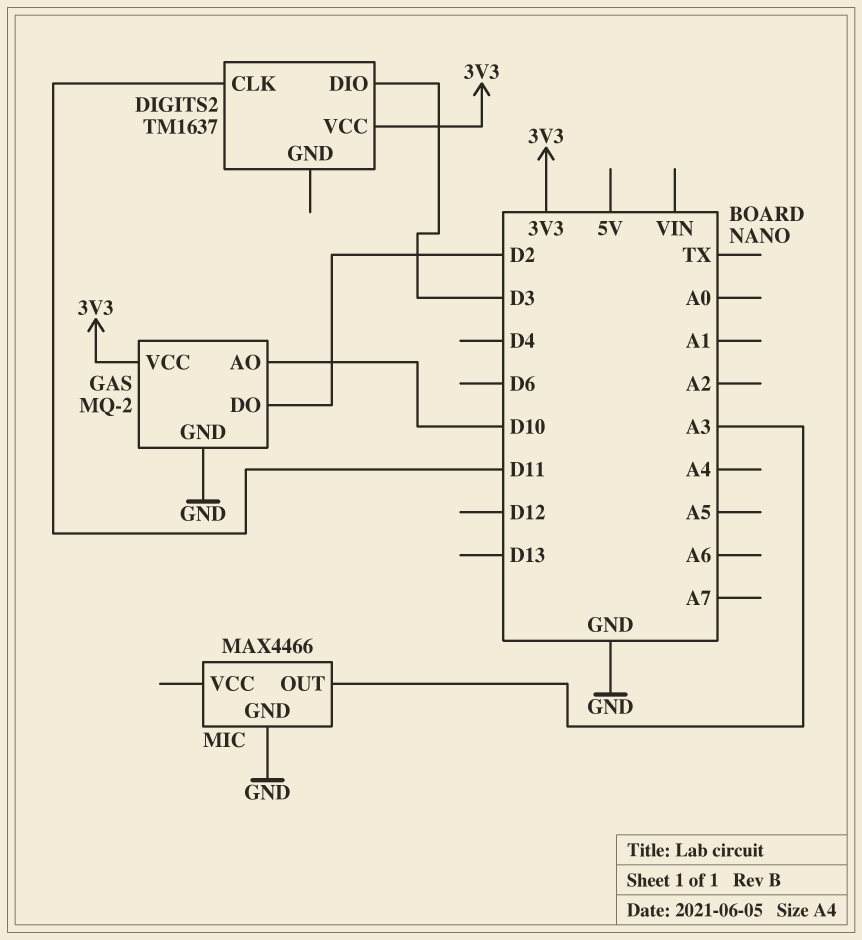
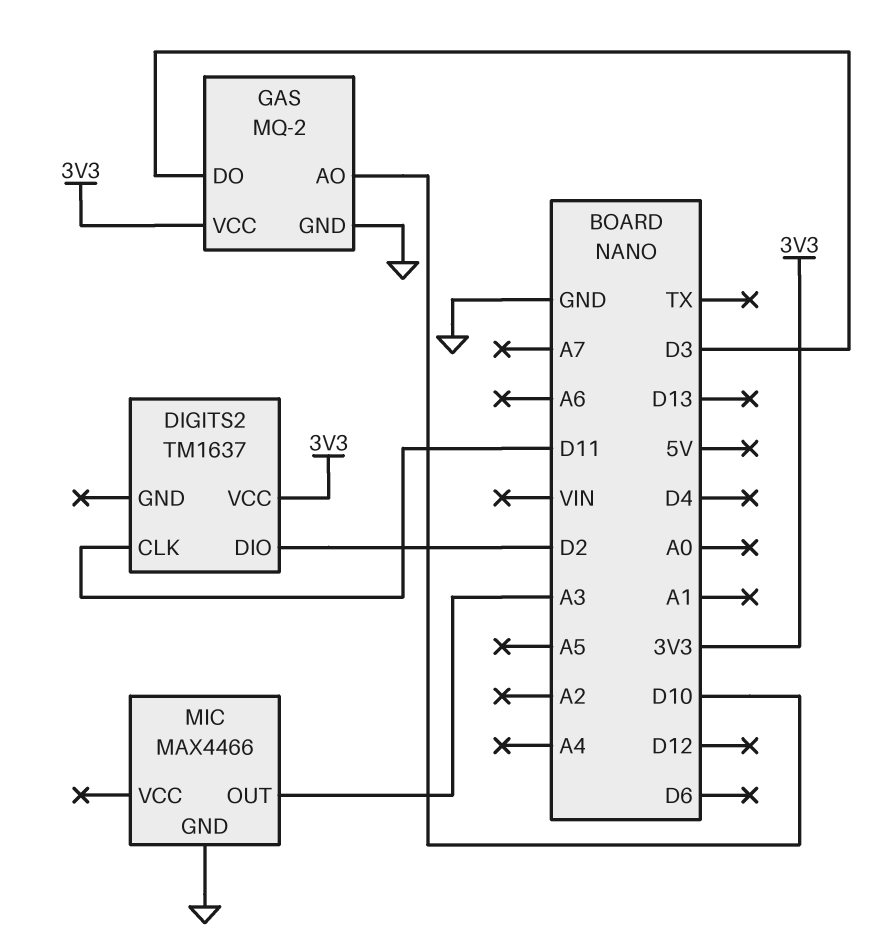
DIGITS2 pin DIO: D3 -> D2
GAS pin DO: D2 -> D3

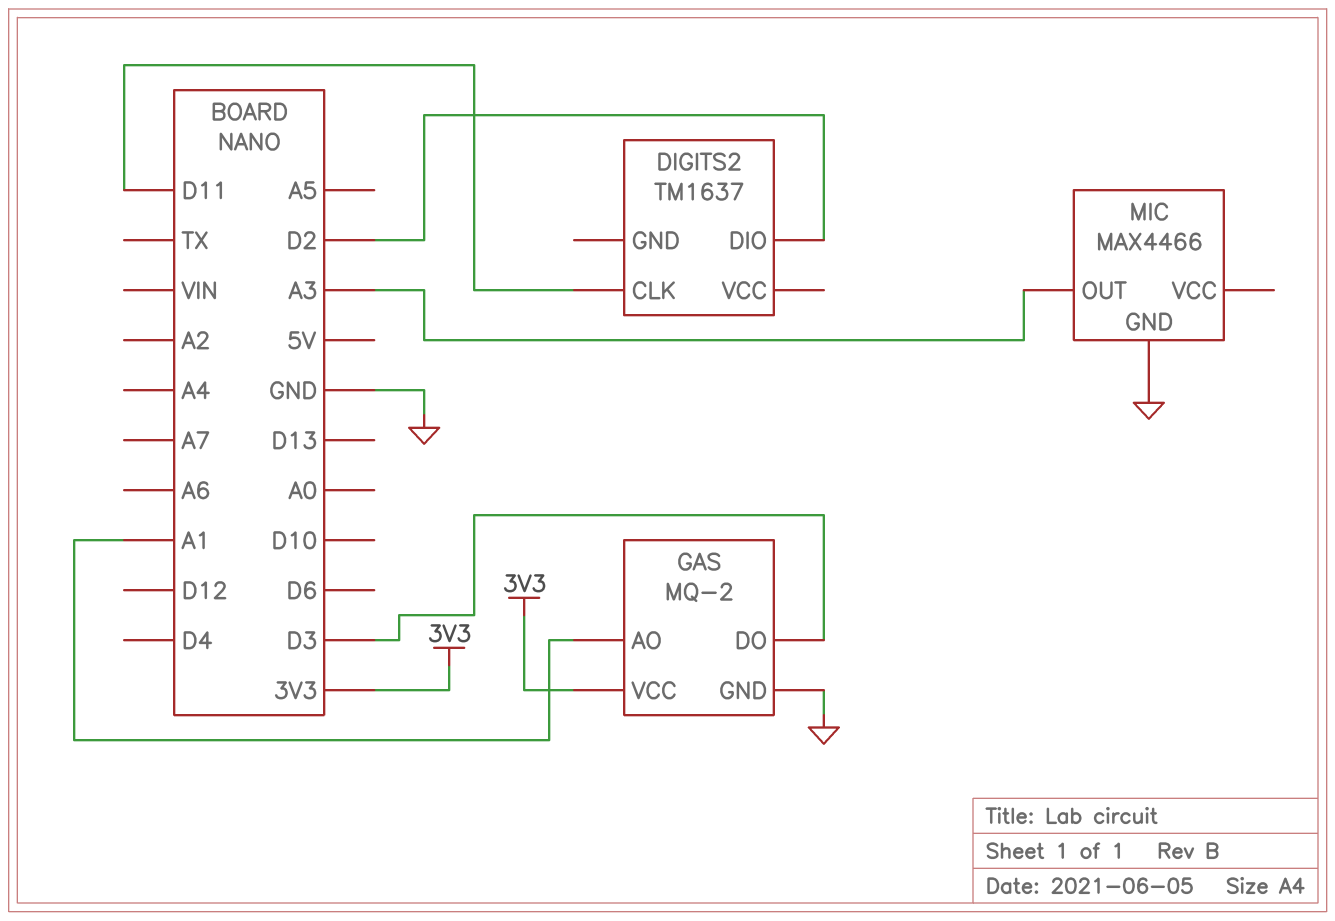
DIGITS2 pin VCC: 3V3 -> none
GAS pin AO: D10 -> A1

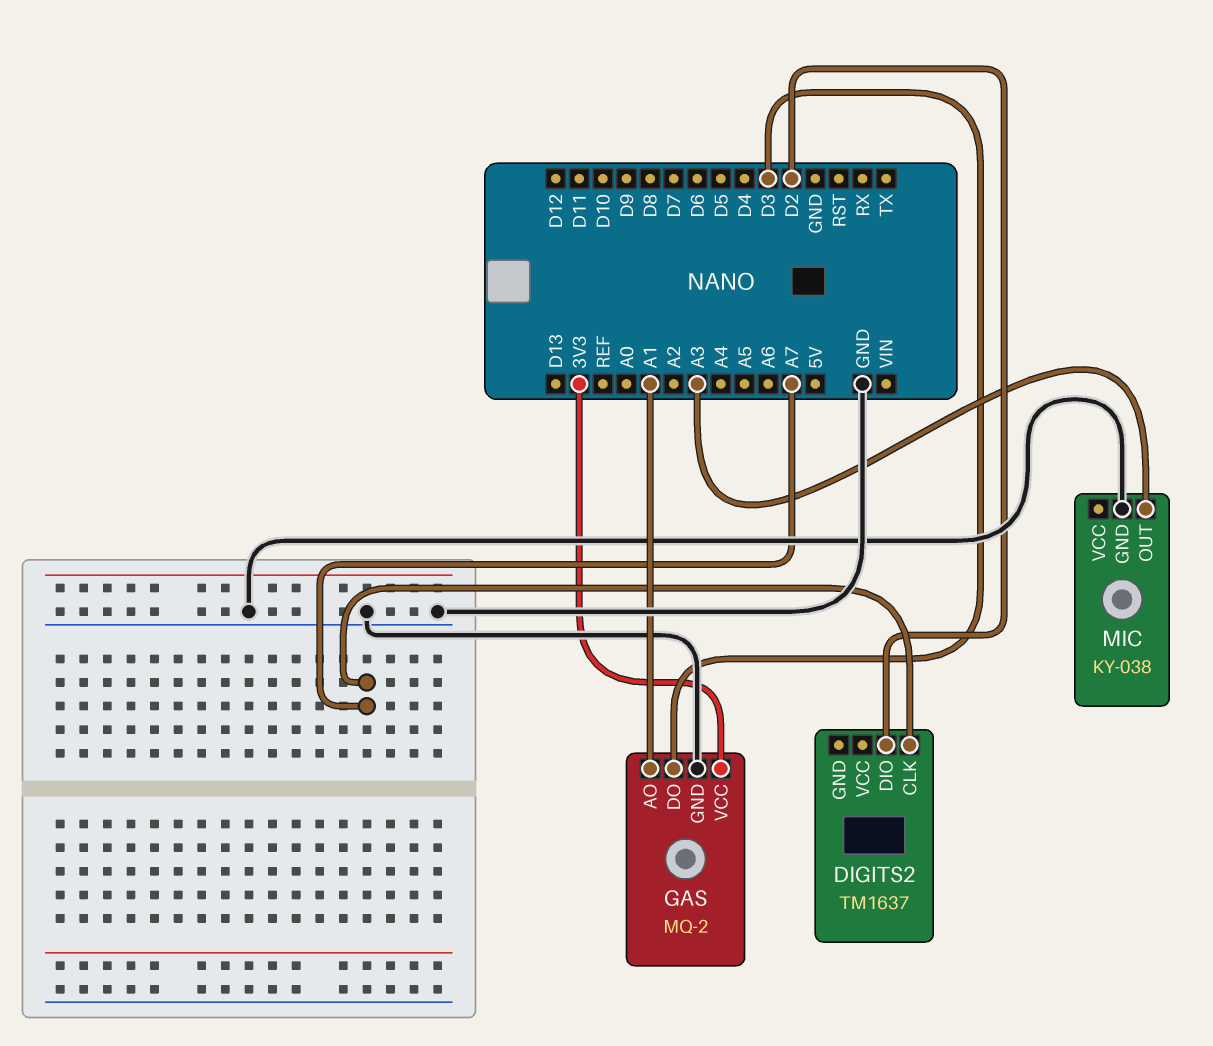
DIGITS2 pin CLK: D11 -> A7
MIC: MAX4466 -> KY-038

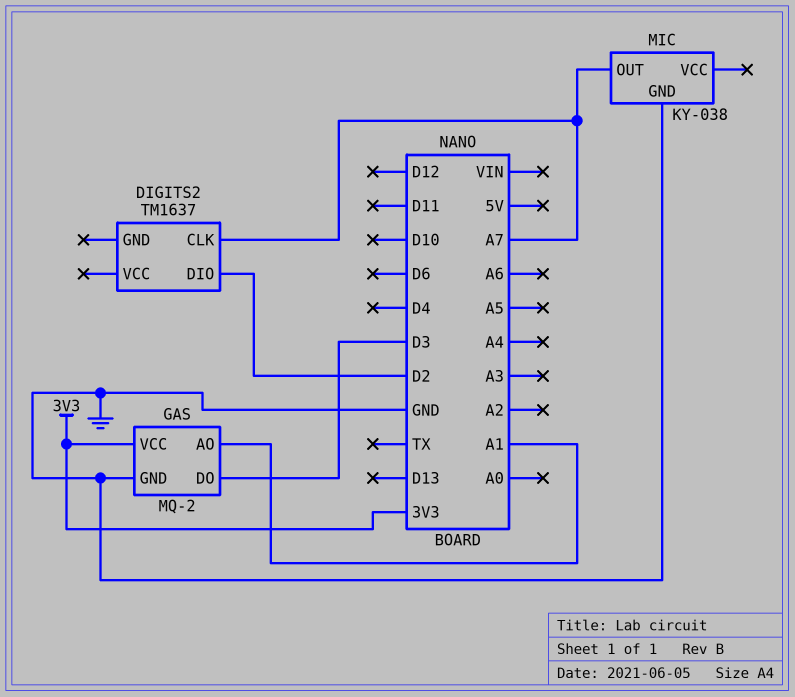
MIC pin OUT: A3 -> A7

